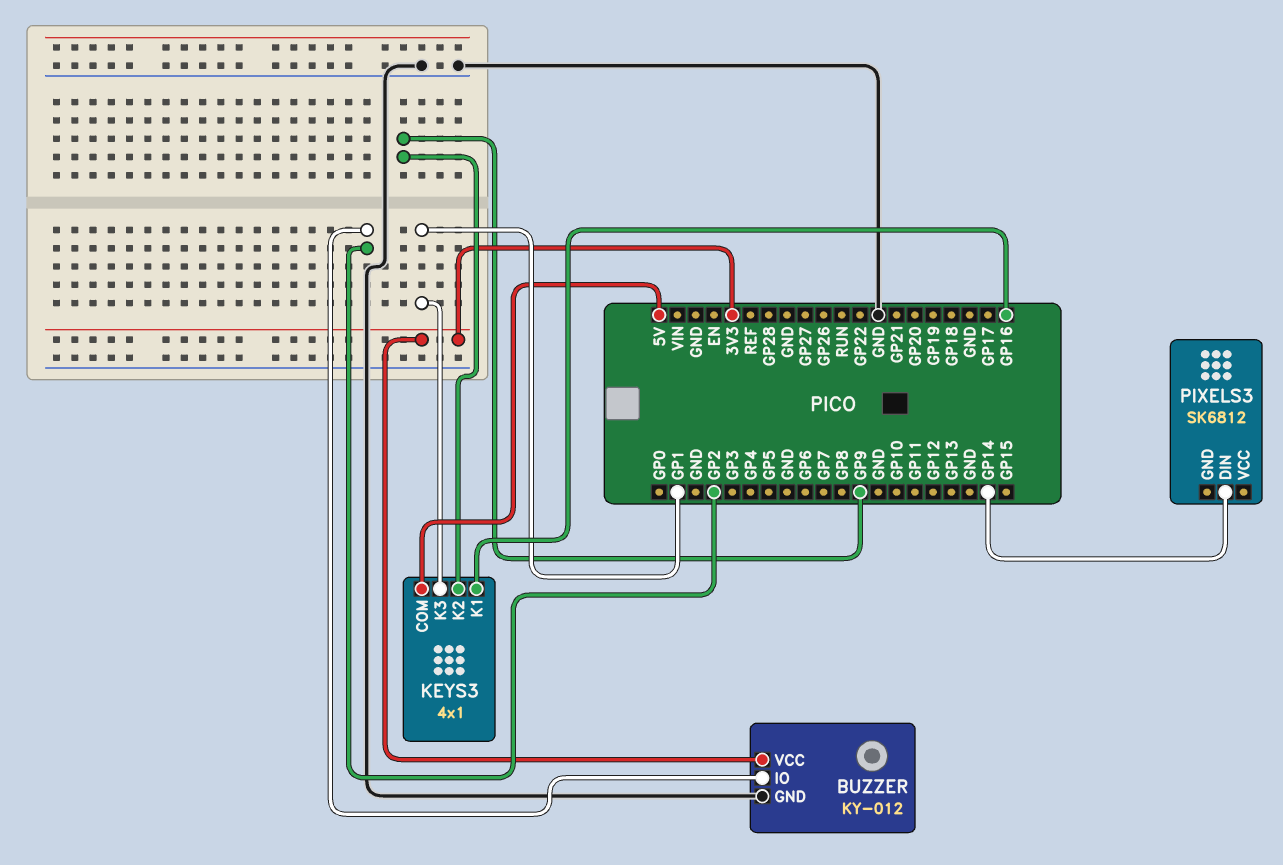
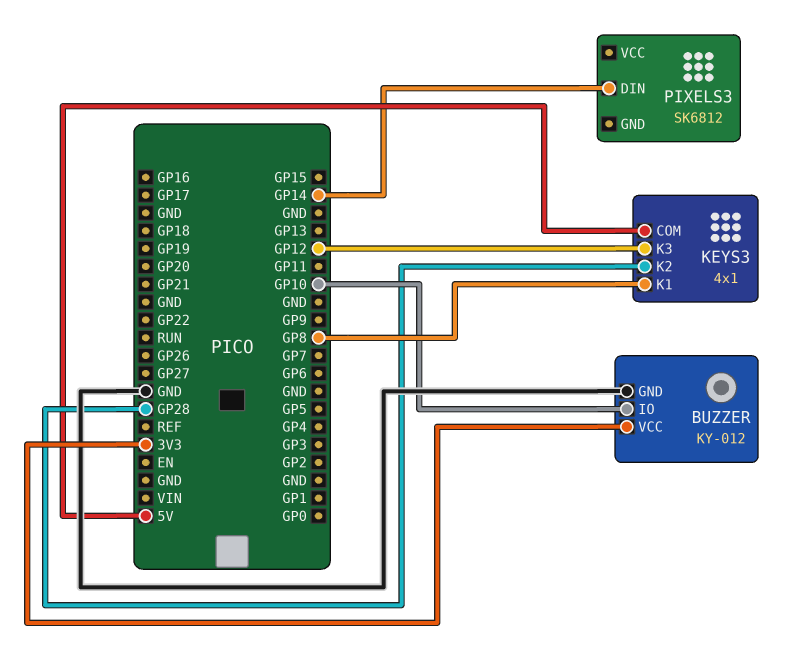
BUZZER pin IO: GP2 -> GP10
KEYS3 pin K1: GP16 -> GP8
KEYS3 pin K2: GP9 -> GP28
KEYS3 pin K3: GP1 -> GP12

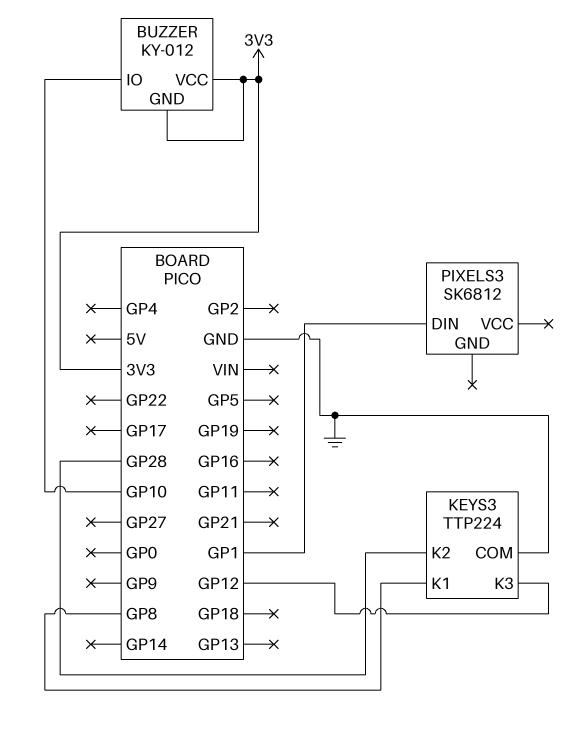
BUZZER pin GND: GND -> 3V3
KEYS3: 4x1 -> TTP224
KEYS3 pin COM: 5V -> GND
PIXELS3 pin DIN: GP14 -> GP1

